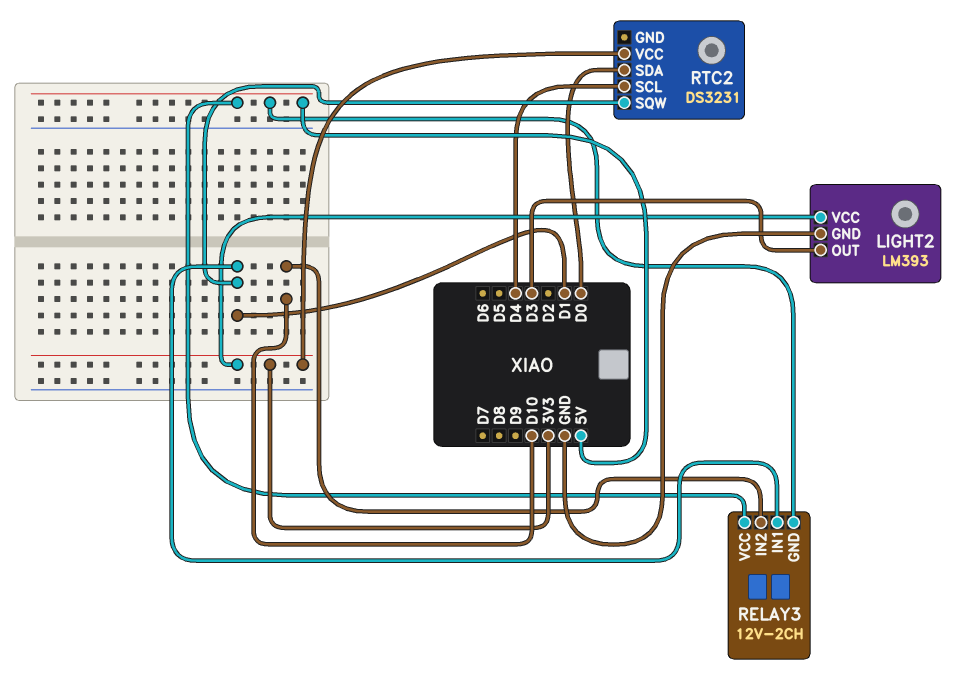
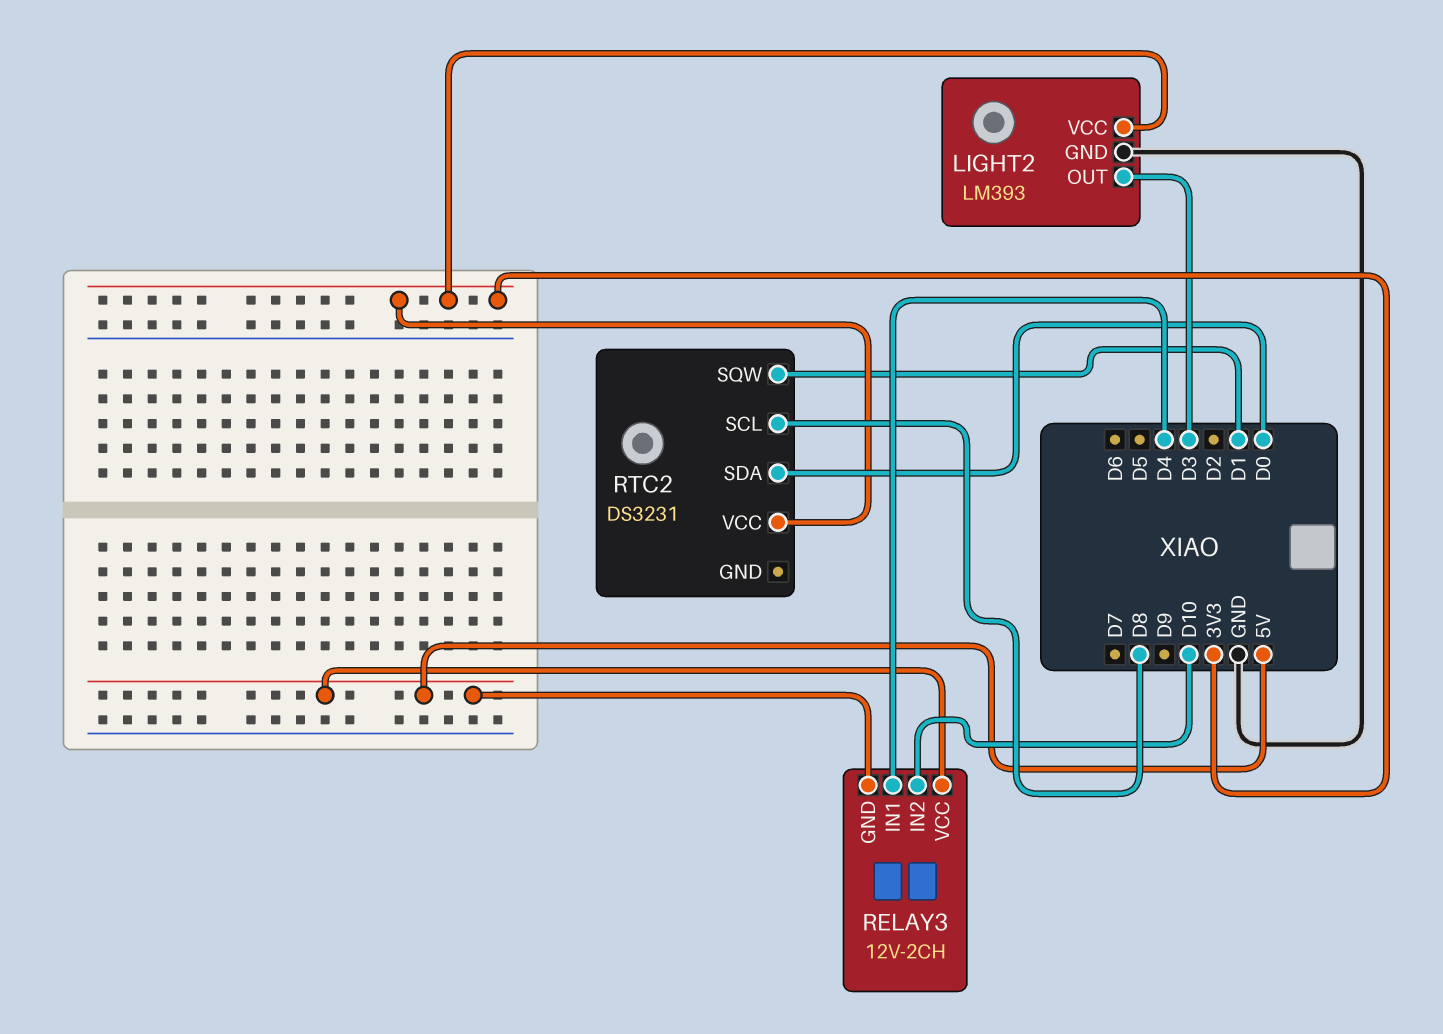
RELAY3 pin IN1: D1 -> D4
RTC2 pin SCL: D4 -> D8

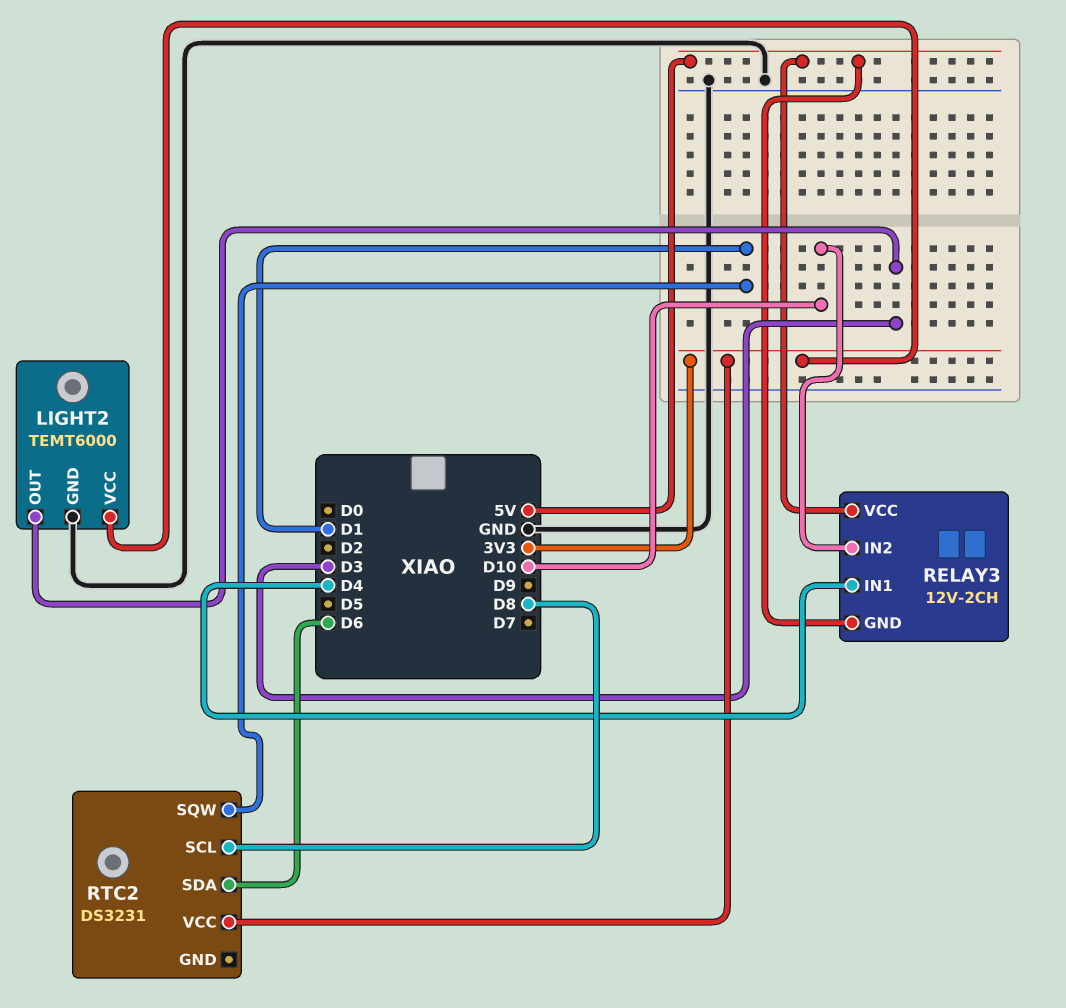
LIGHT2: LM393 -> TEMT6000
RTC2 pin SDA: D0 -> D6

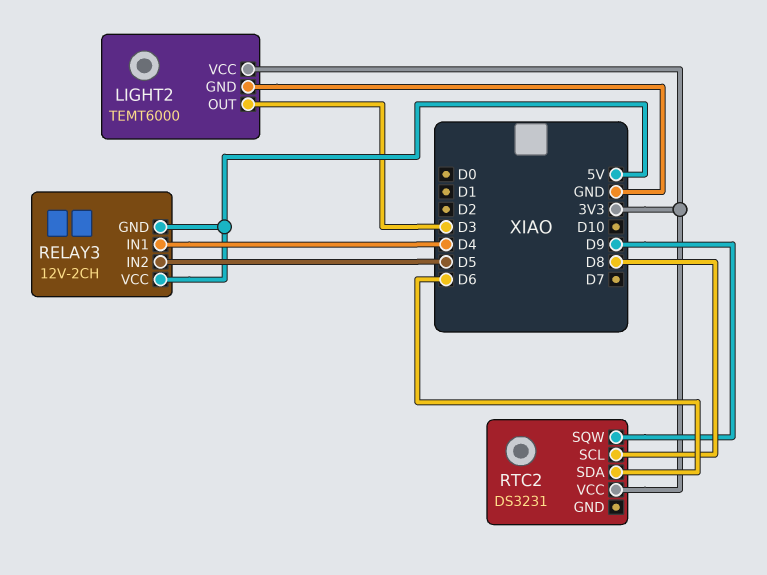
RELAY3 pin IN2: D10 -> D5
RTC2 pin SQW: D1 -> D9

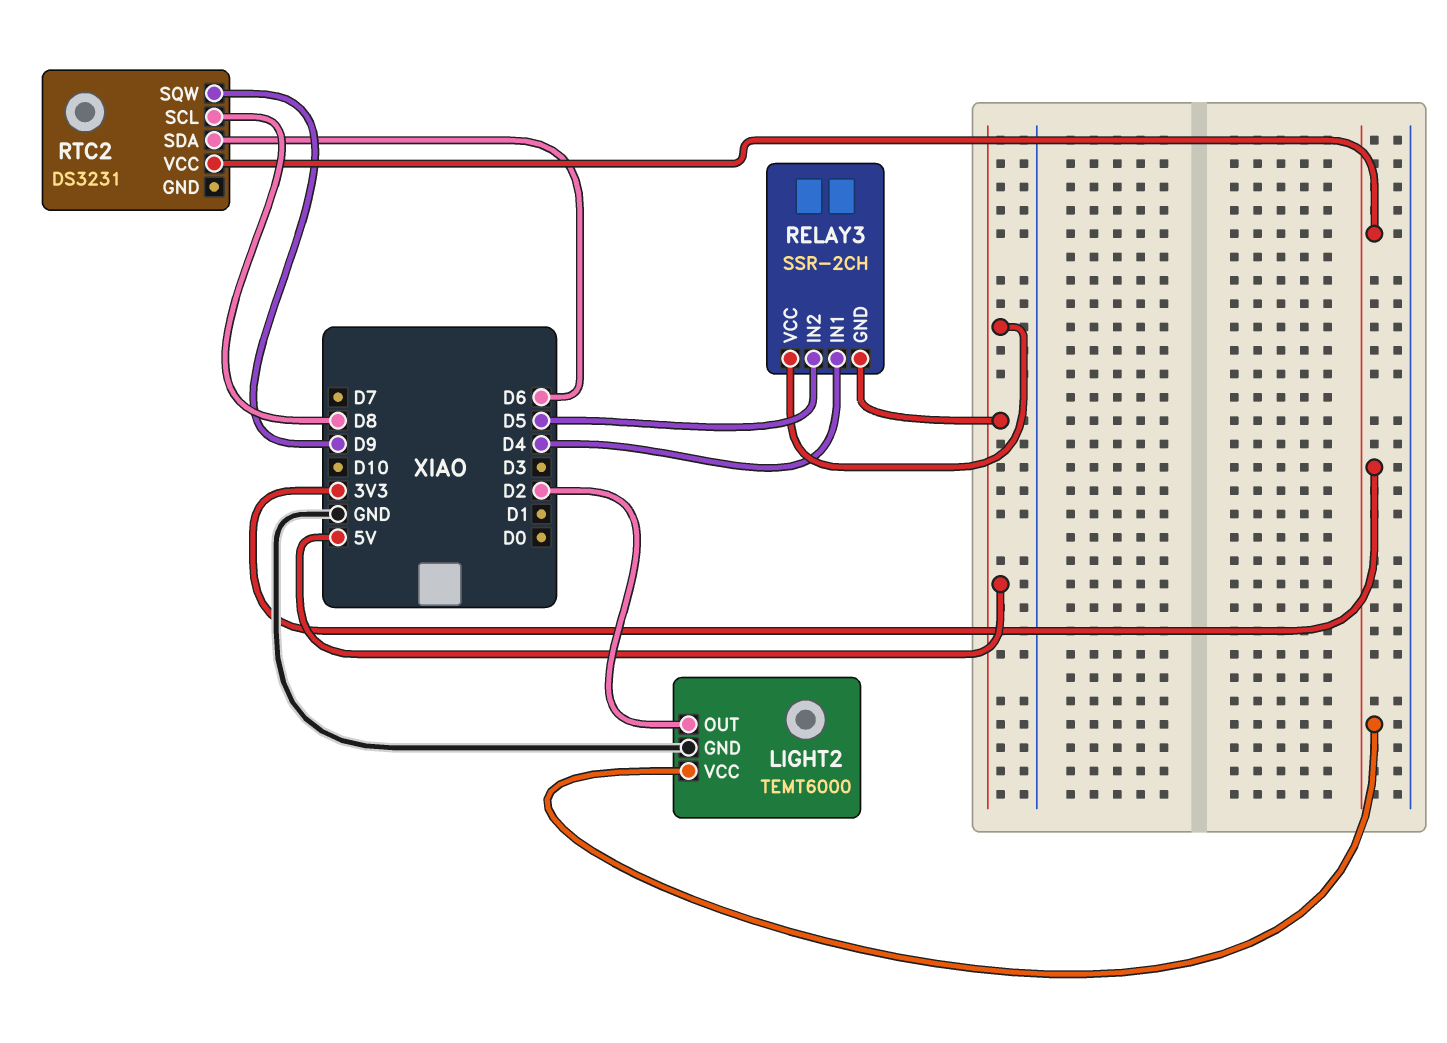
LIGHT2 pin OUT: D3 -> D2
RELAY3: 12V-2CH -> SSR-2CH

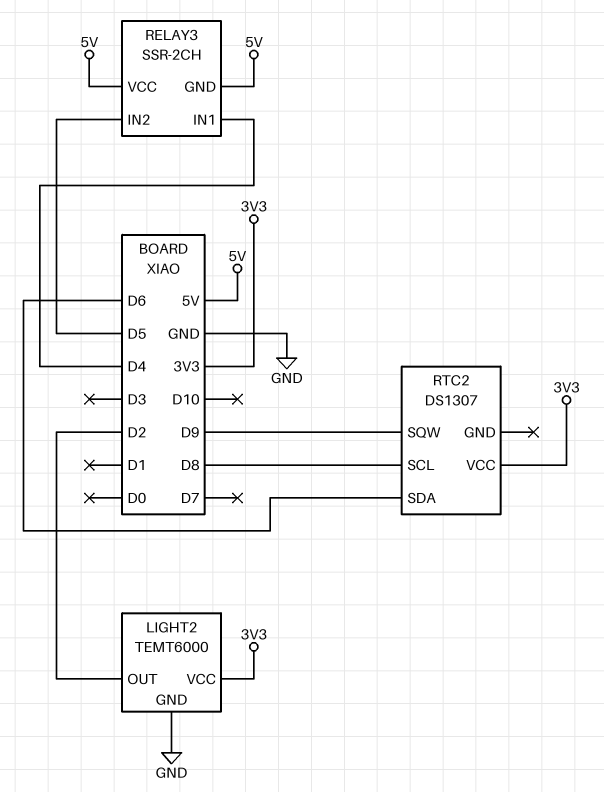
RTC2: DS3231 -> DS1307

